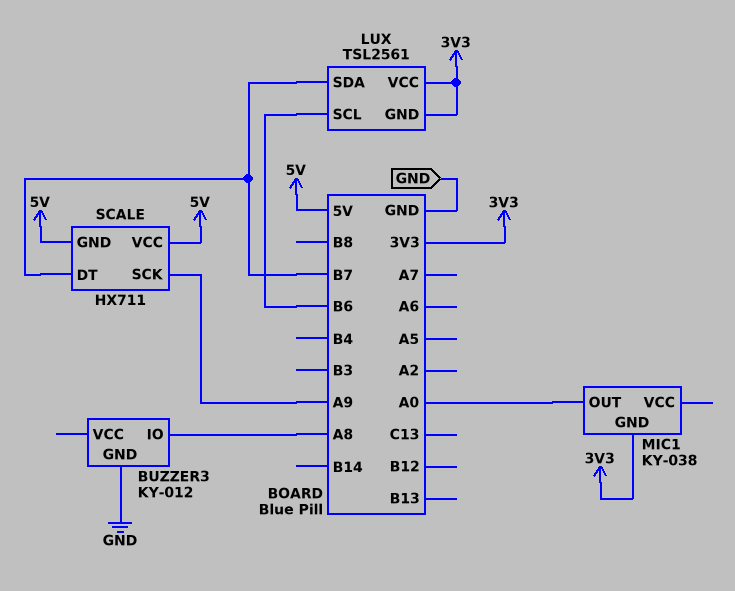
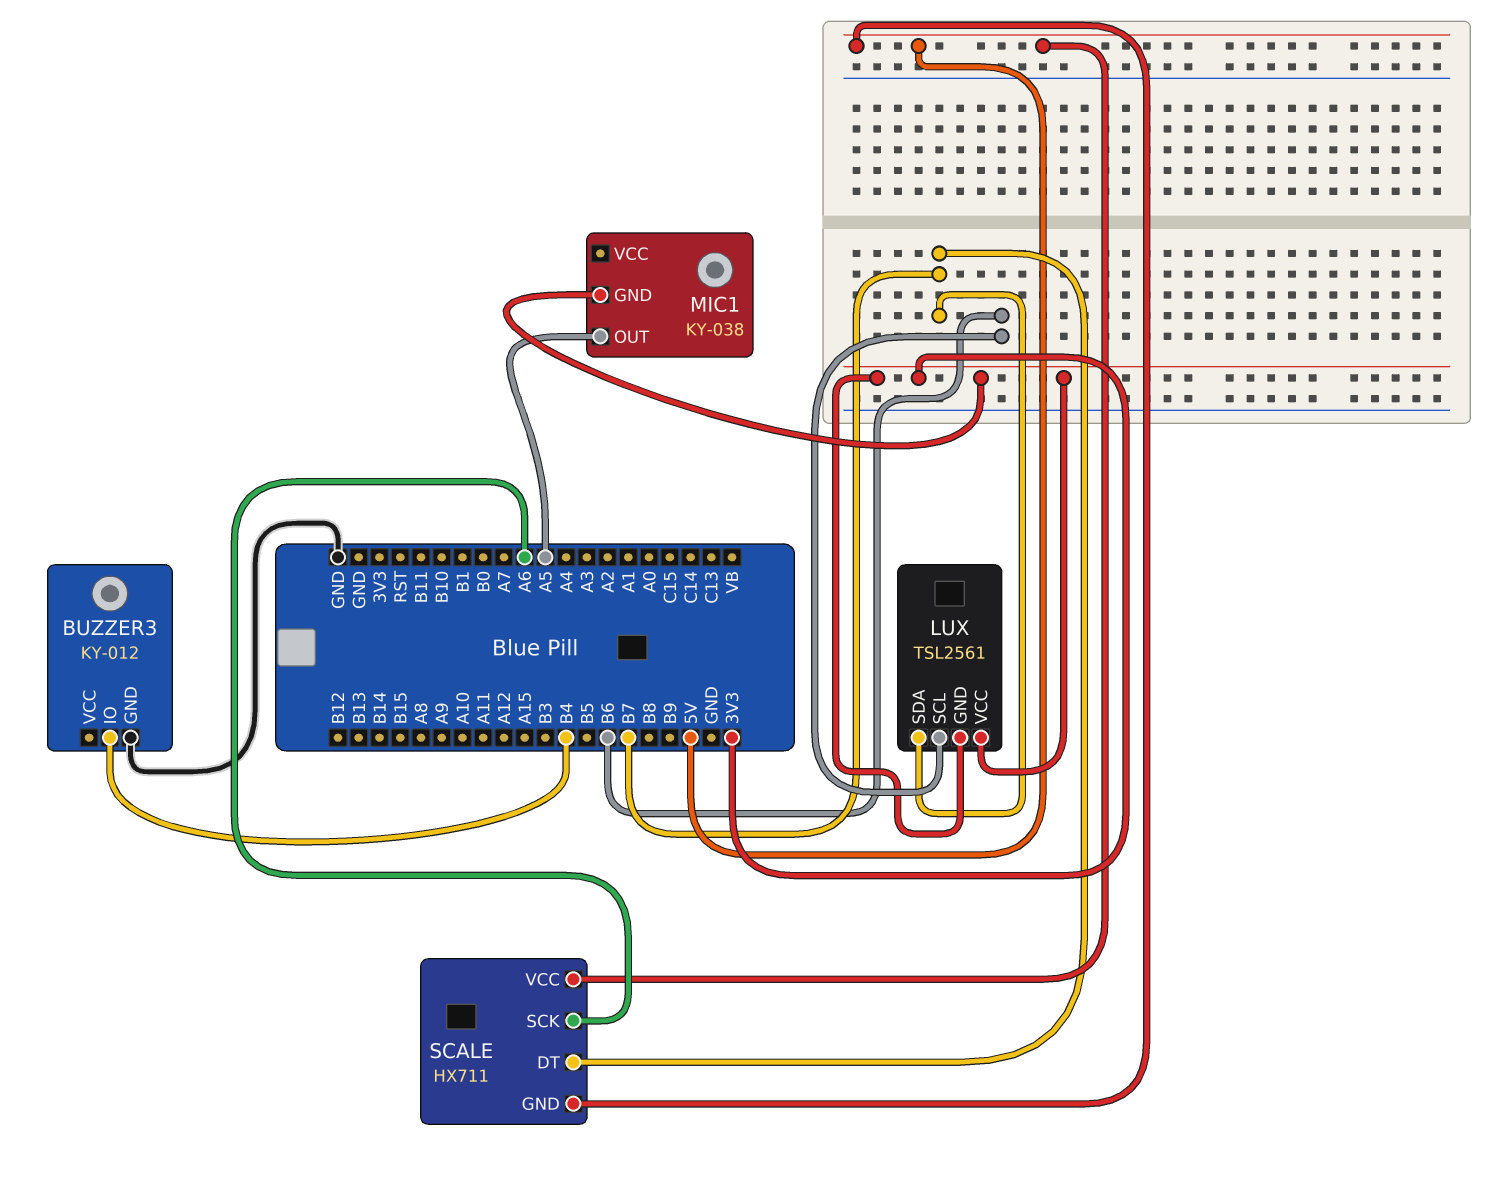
BUZZER3 pin IO: A8 -> B4
MIC1 pin OUT: A0 -> A5
SCALE pin SCK: A9 -> A6

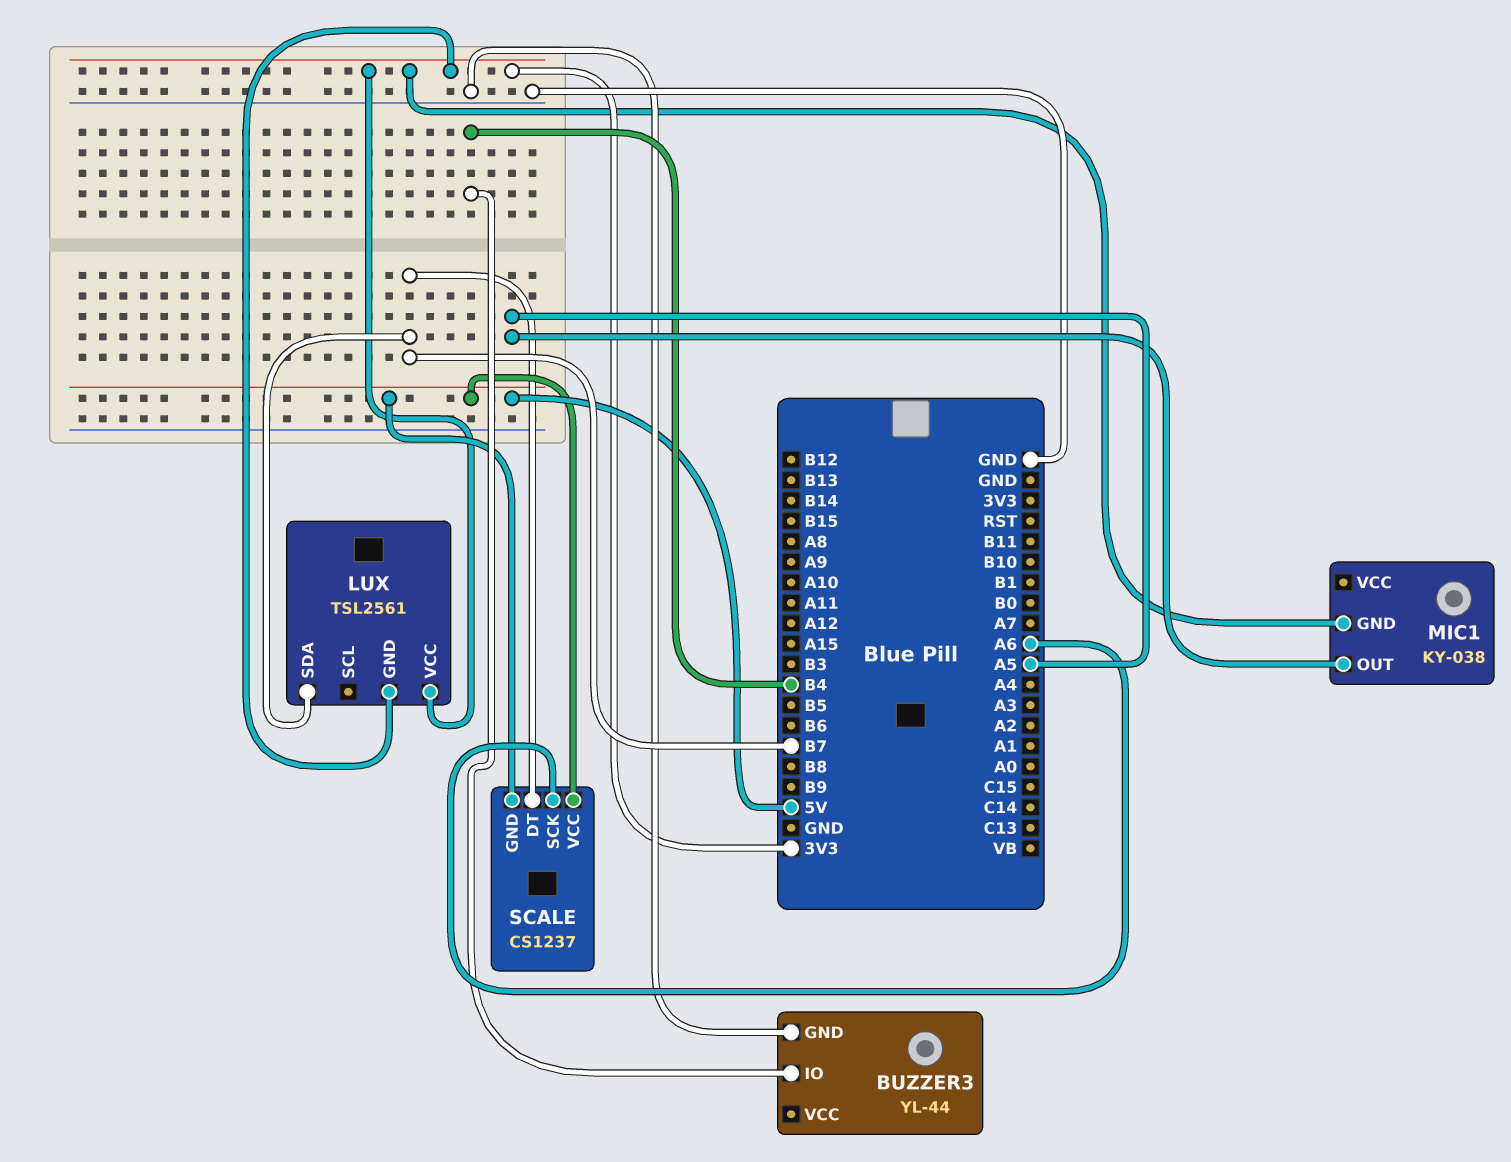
BUZZER3: KY-012 -> YL-44
LUX pin SCL: B6 -> none
SCALE: HX711 -> CS1237

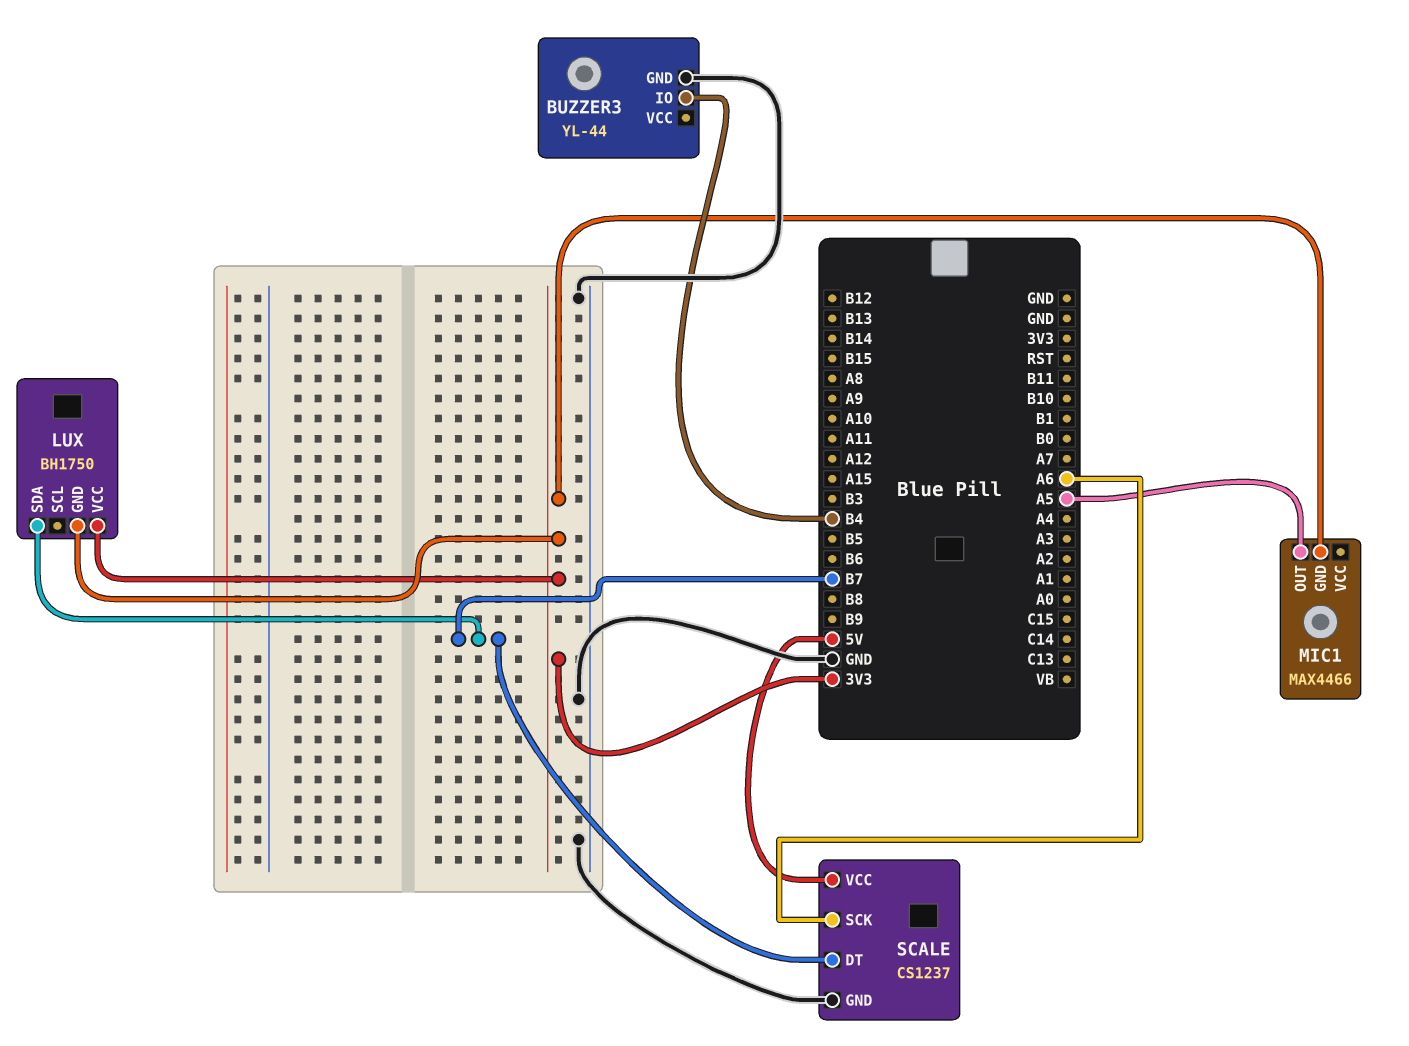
LUX: TSL2561 -> BH1750
MIC1: KY-038 -> MAX4466
SCALE pin GND: 5V -> GND

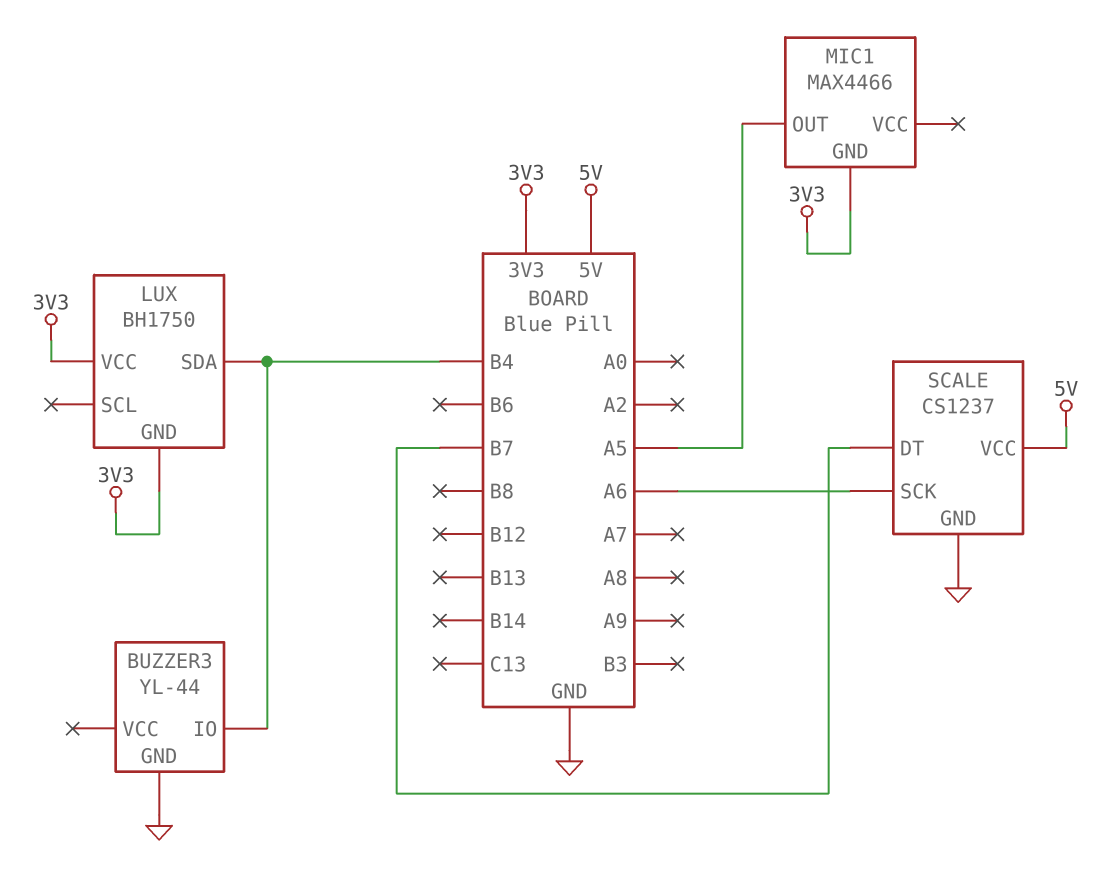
LUX pin SDA: B7 -> B4

